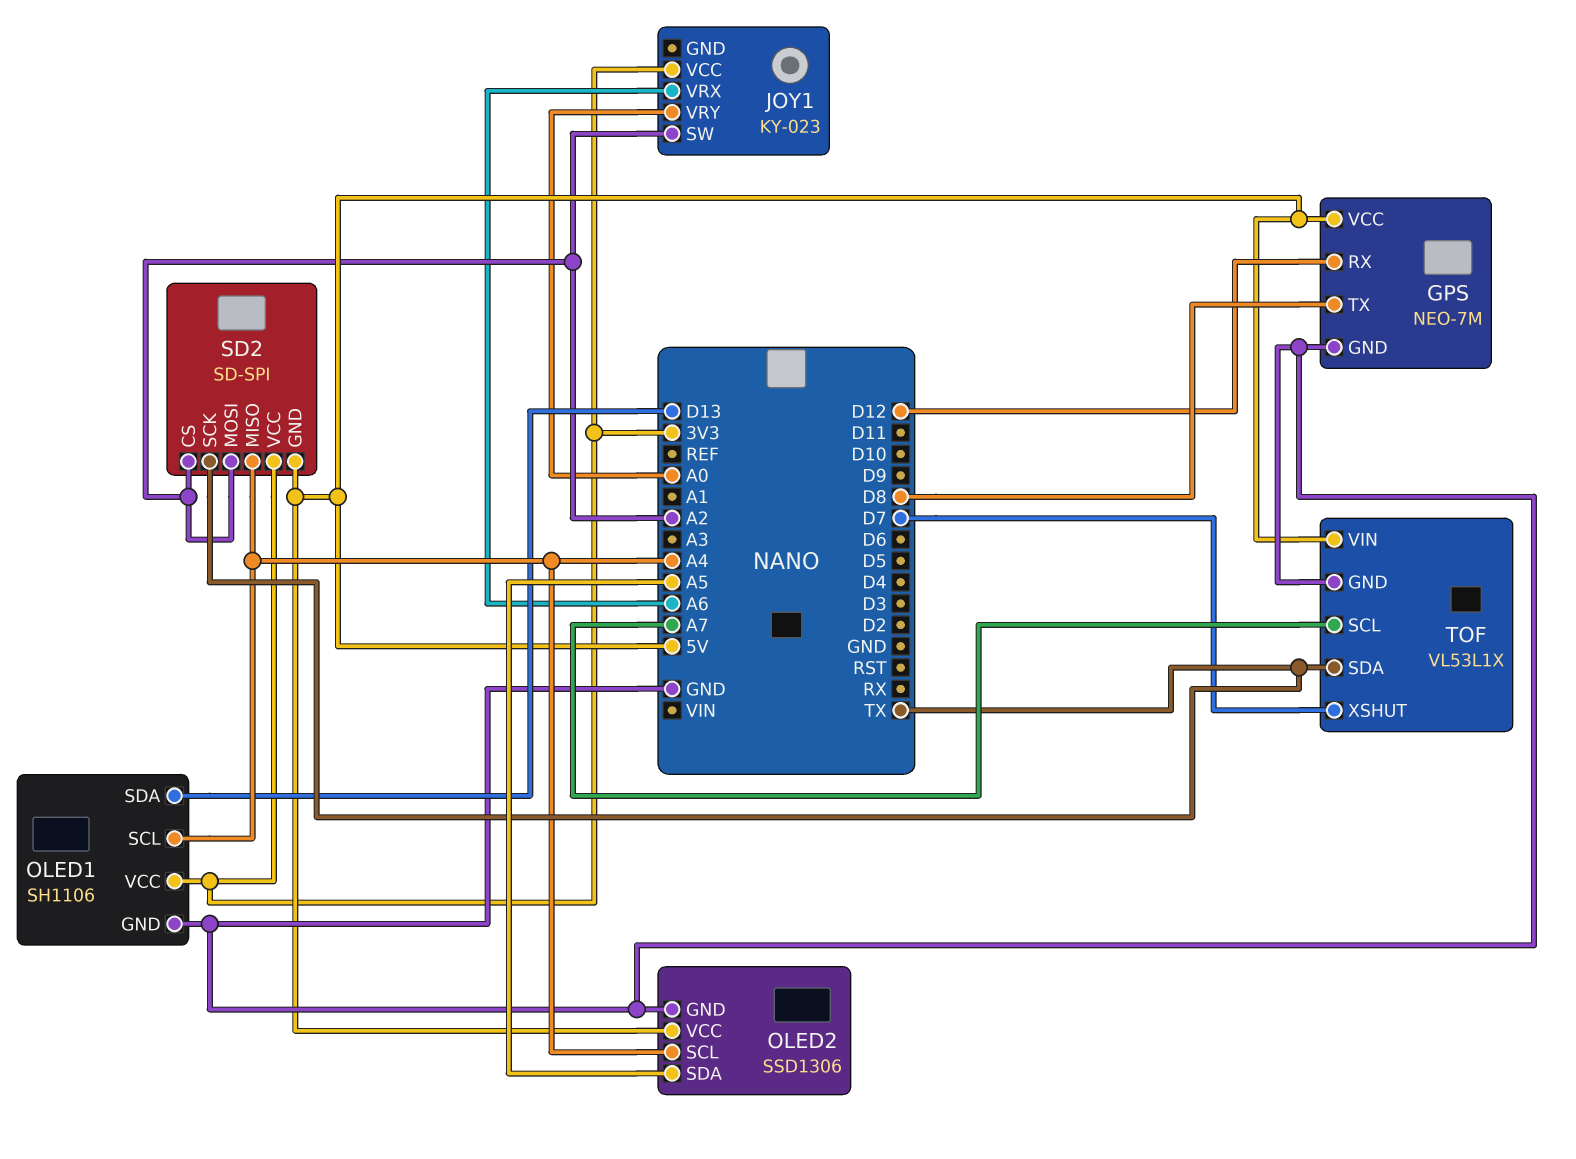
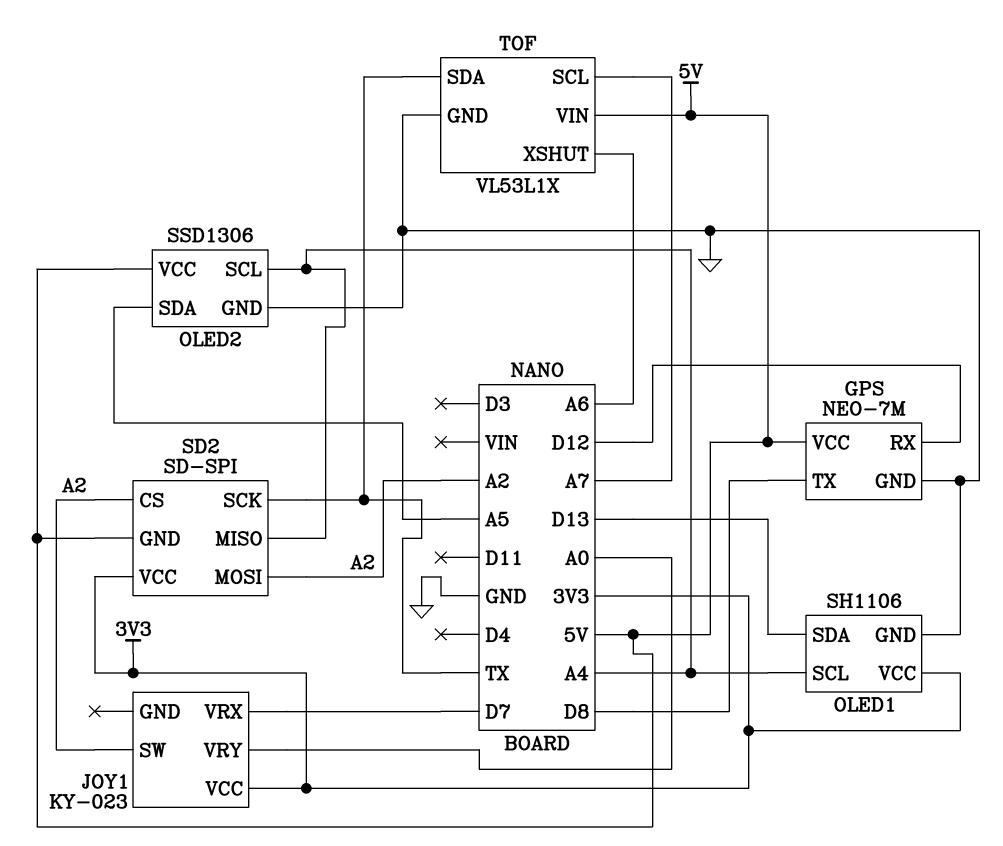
JOY1 pin VRX: A6 -> D7
TOF pin XSHUT: D7 -> A6

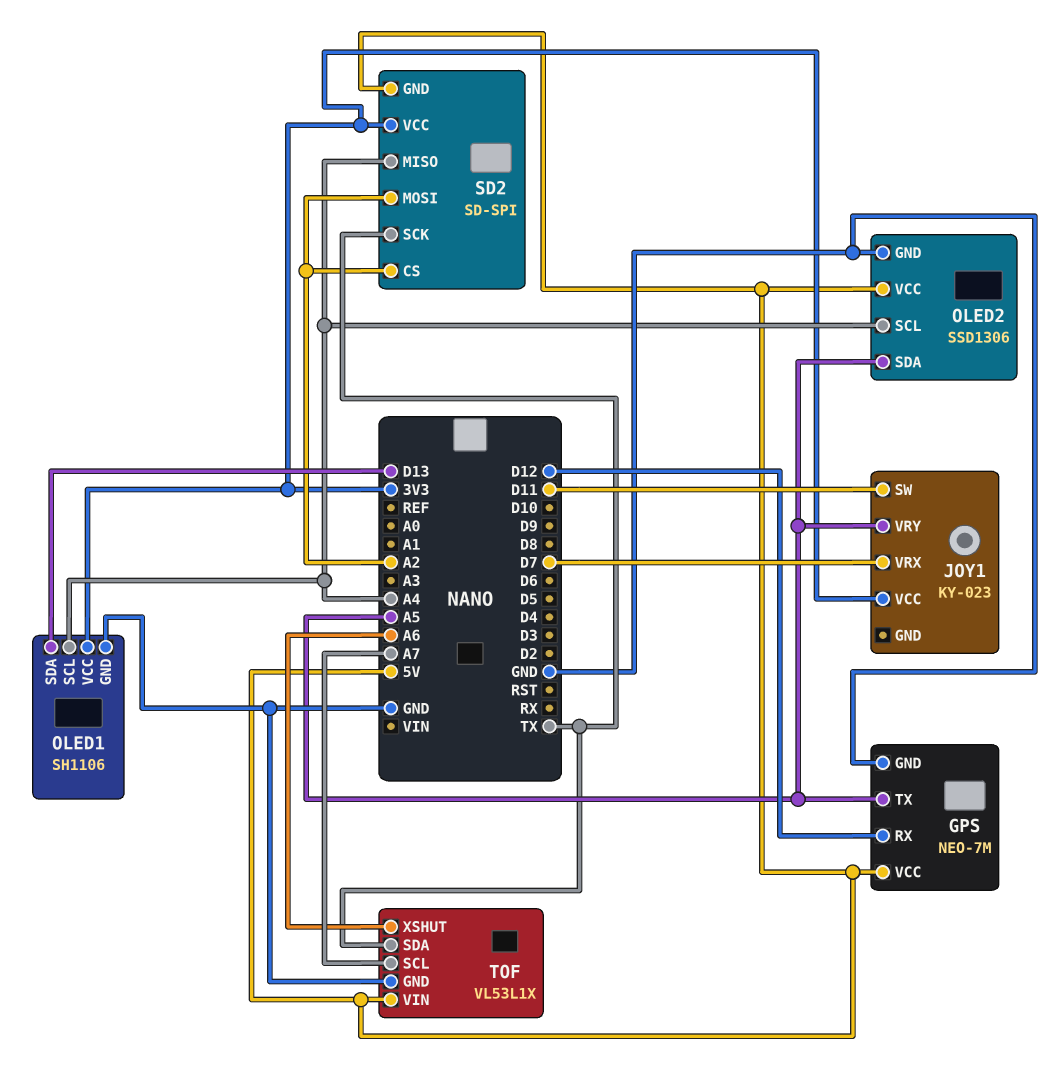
GPS pin TX: D8 -> A5
JOY1 pin SW: A2 -> D11
JOY1 pin VRY: A0 -> A5

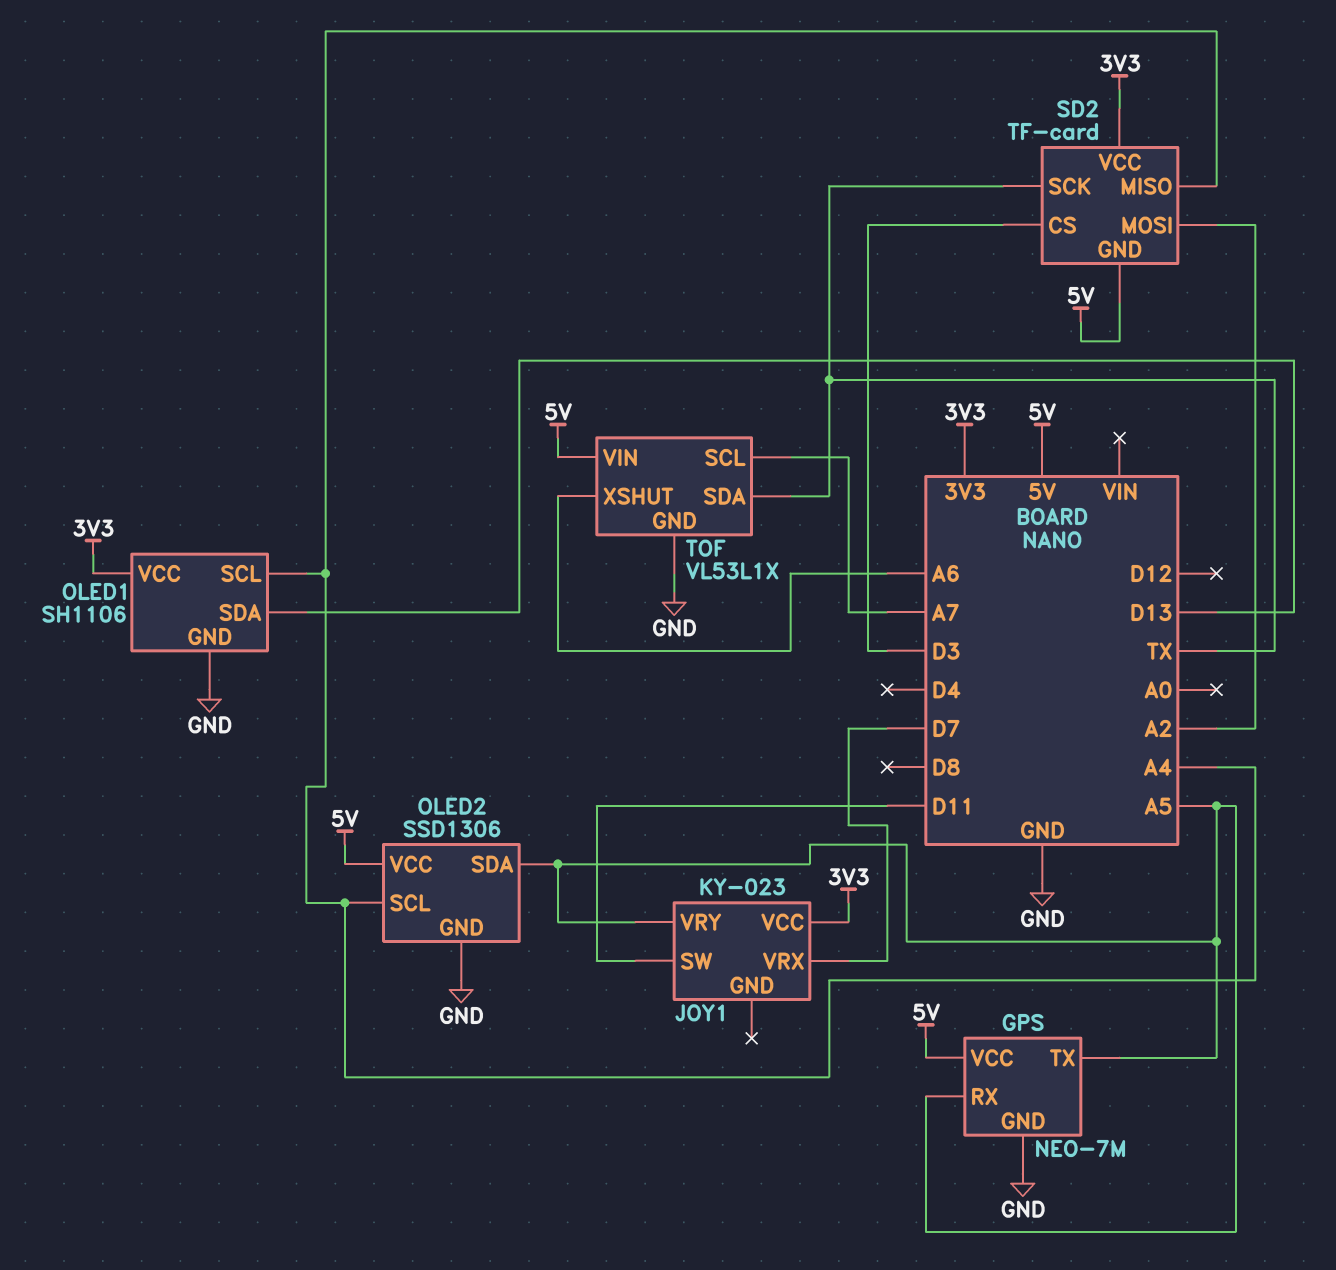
GPS pin RX: D12 -> A5
SD2: SD-SPI -> TF-card
SD2 pin CS: A2 -> D3

